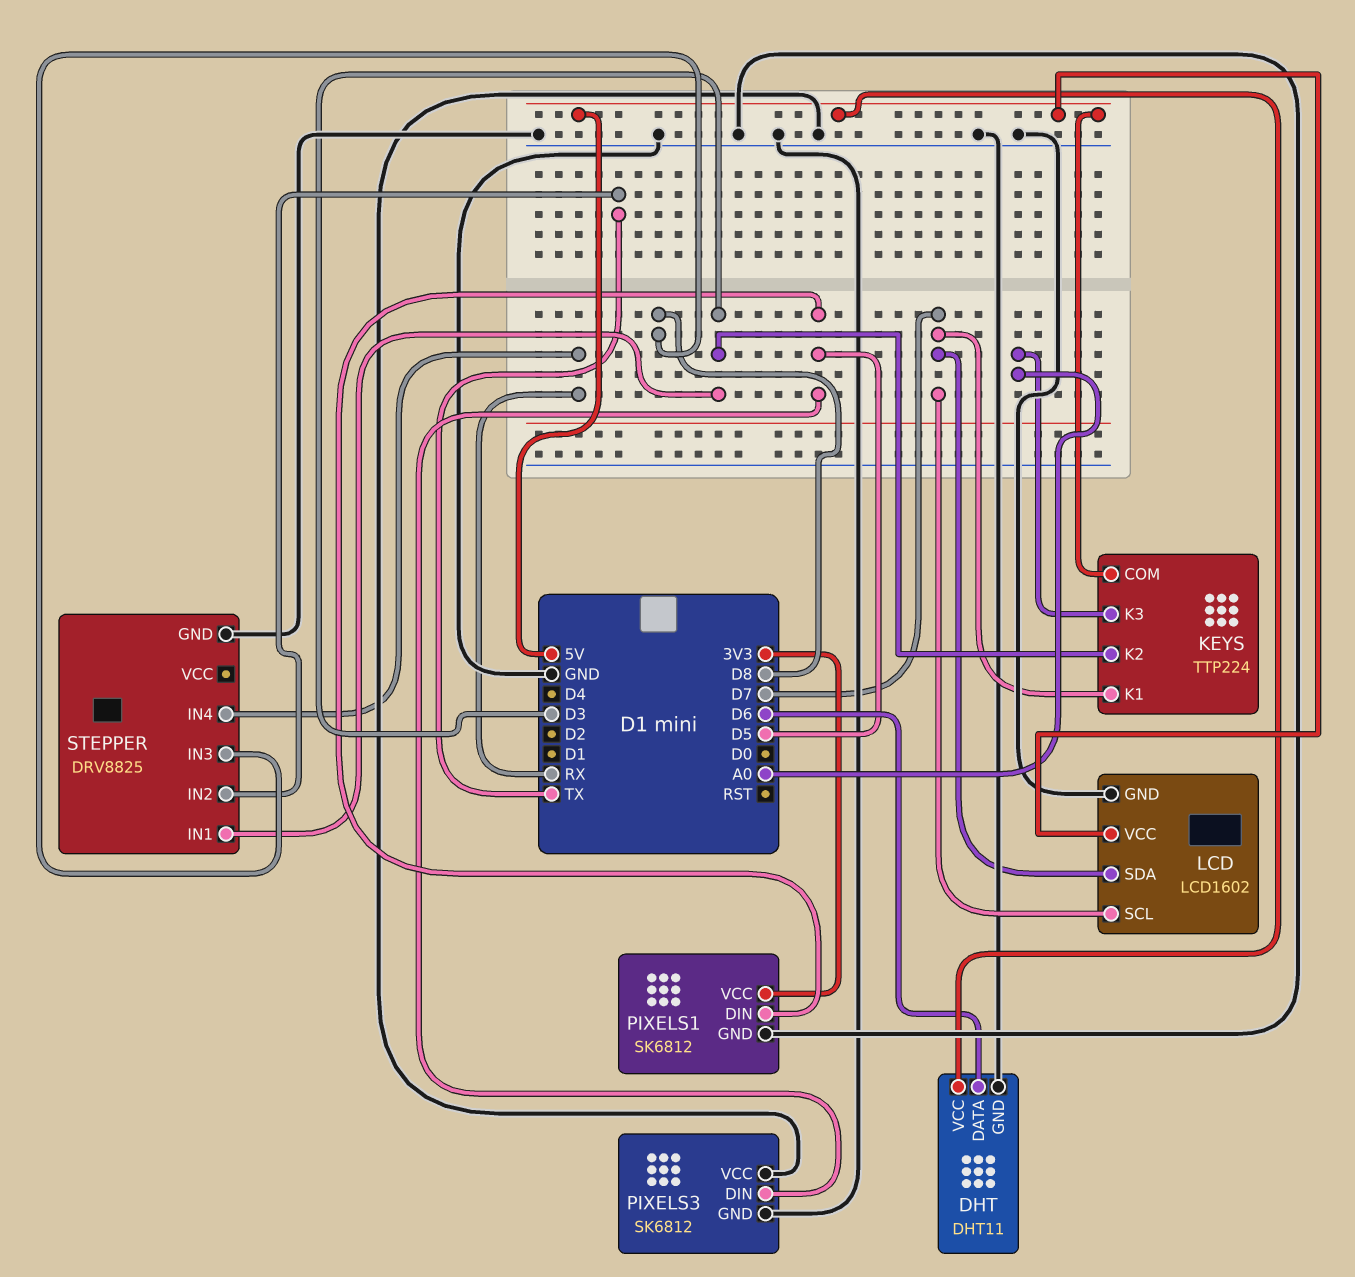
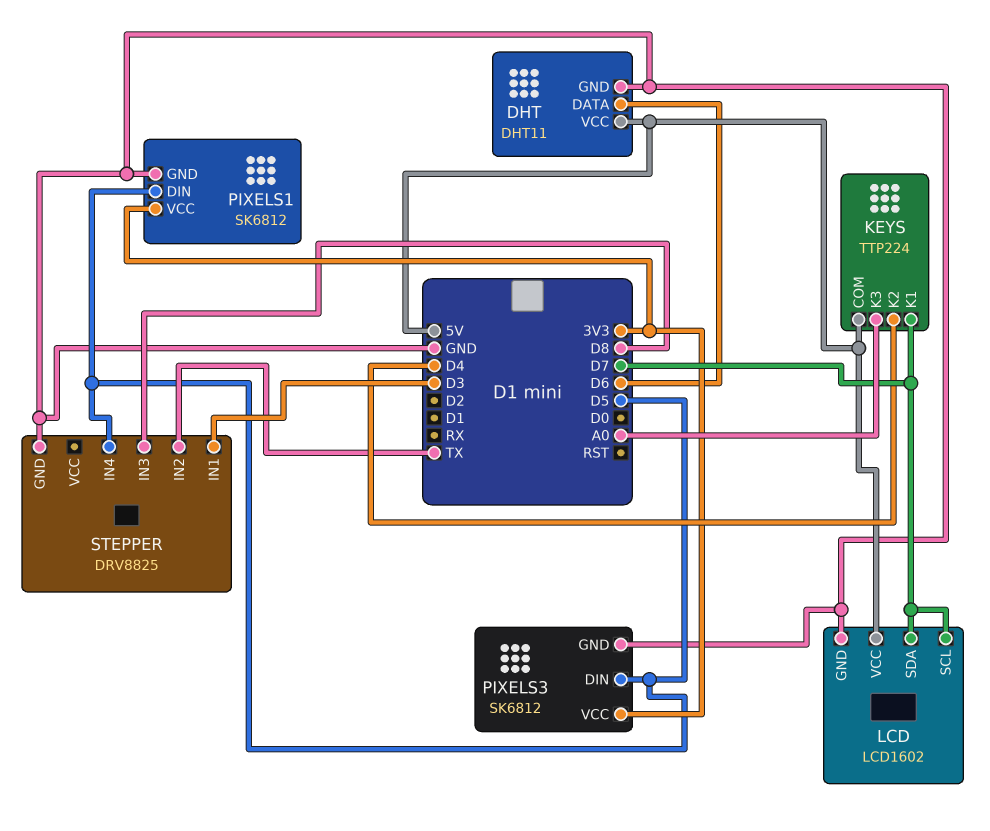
KEYS pin K2: D3 -> D4
PIXELS3 pin VCC: GND -> 3V3
STEPPER pin IN4: RX -> D5

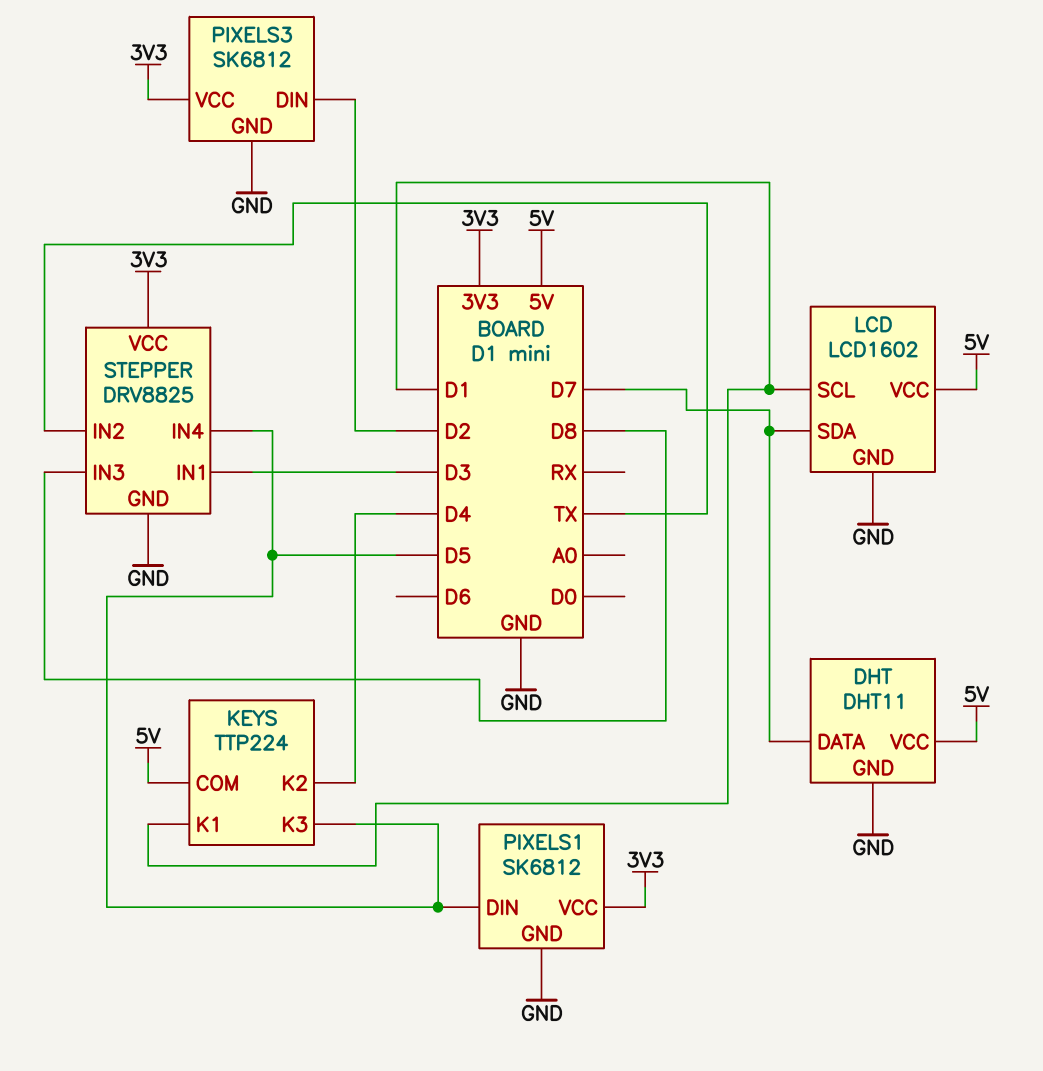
DHT pin DATA: D6 -> D7
KEYS pin K1: D7 -> D1
KEYS pin K3: A0 -> D5
LCD pin SCL: D7 -> D1
PIXELS3 pin DIN: D5 -> D2
STEPPER pin VCC: none -> 3V3

